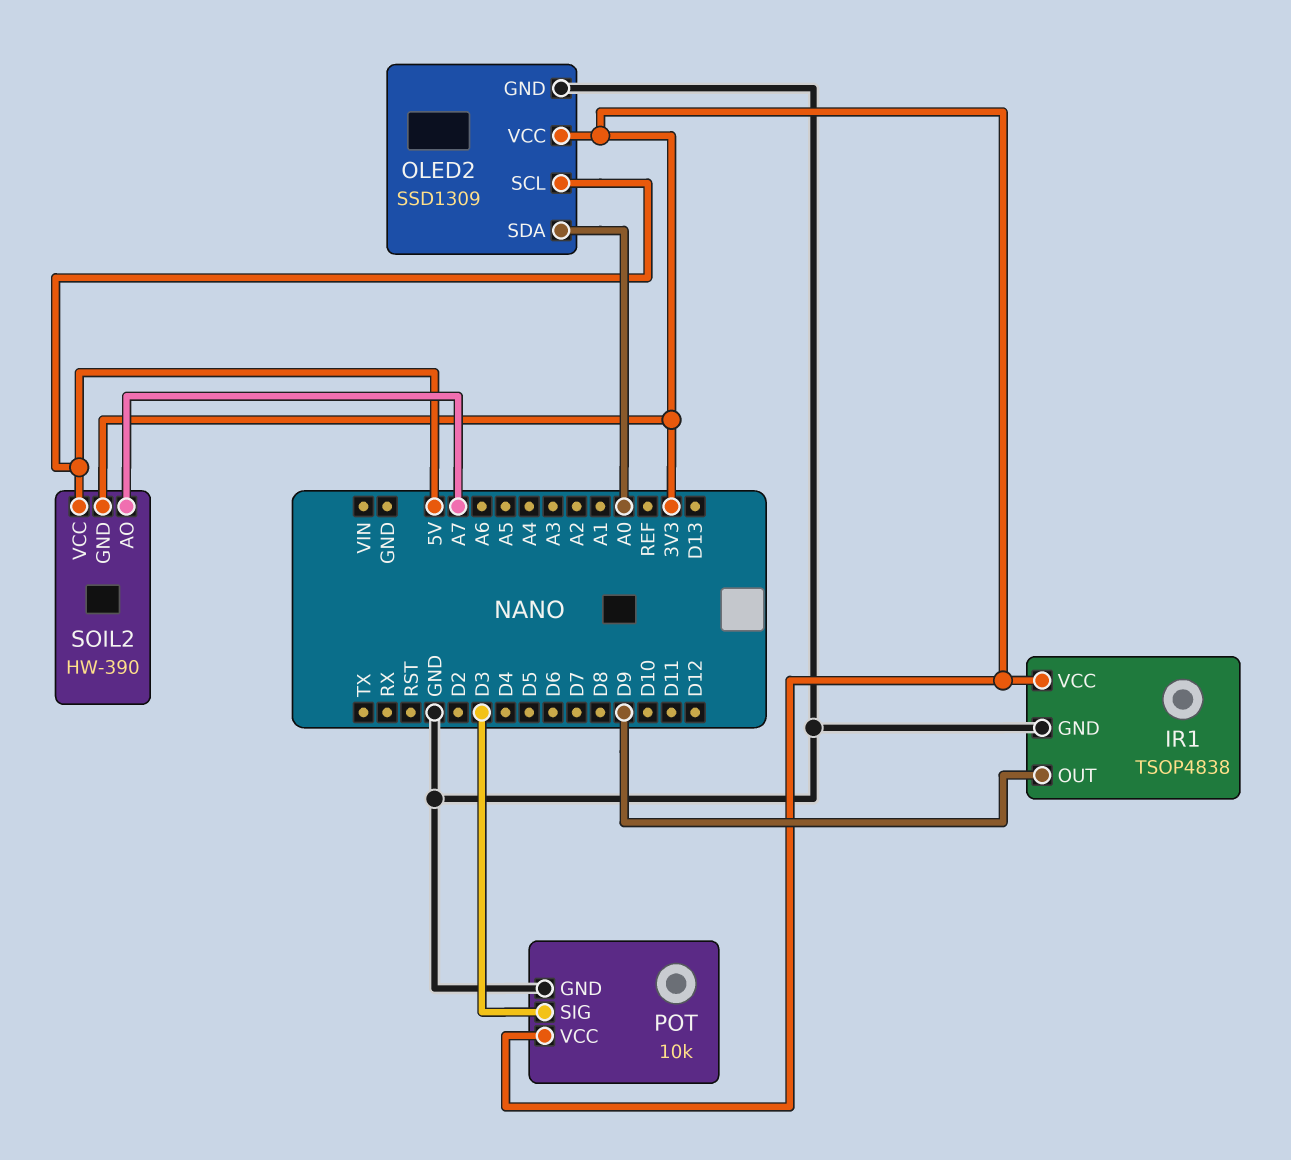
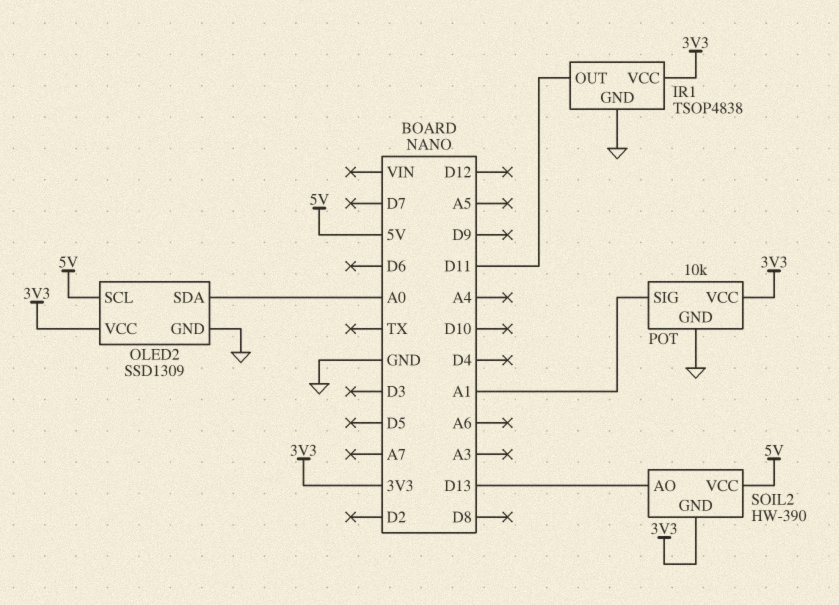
IR1 pin OUT: D9 -> D11
POT pin SIG: D3 -> A1
SOIL2 pin AO: A7 -> D13

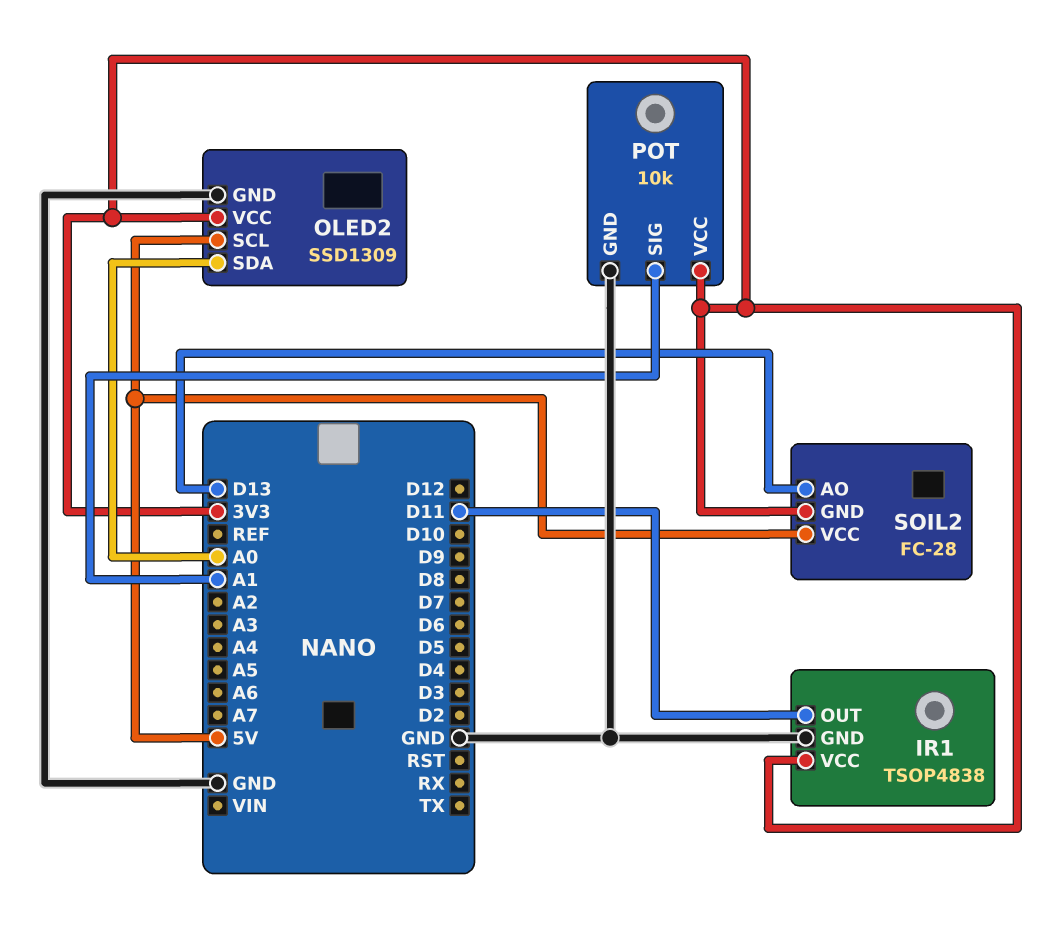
SOIL2: HW-390 -> FC-28

